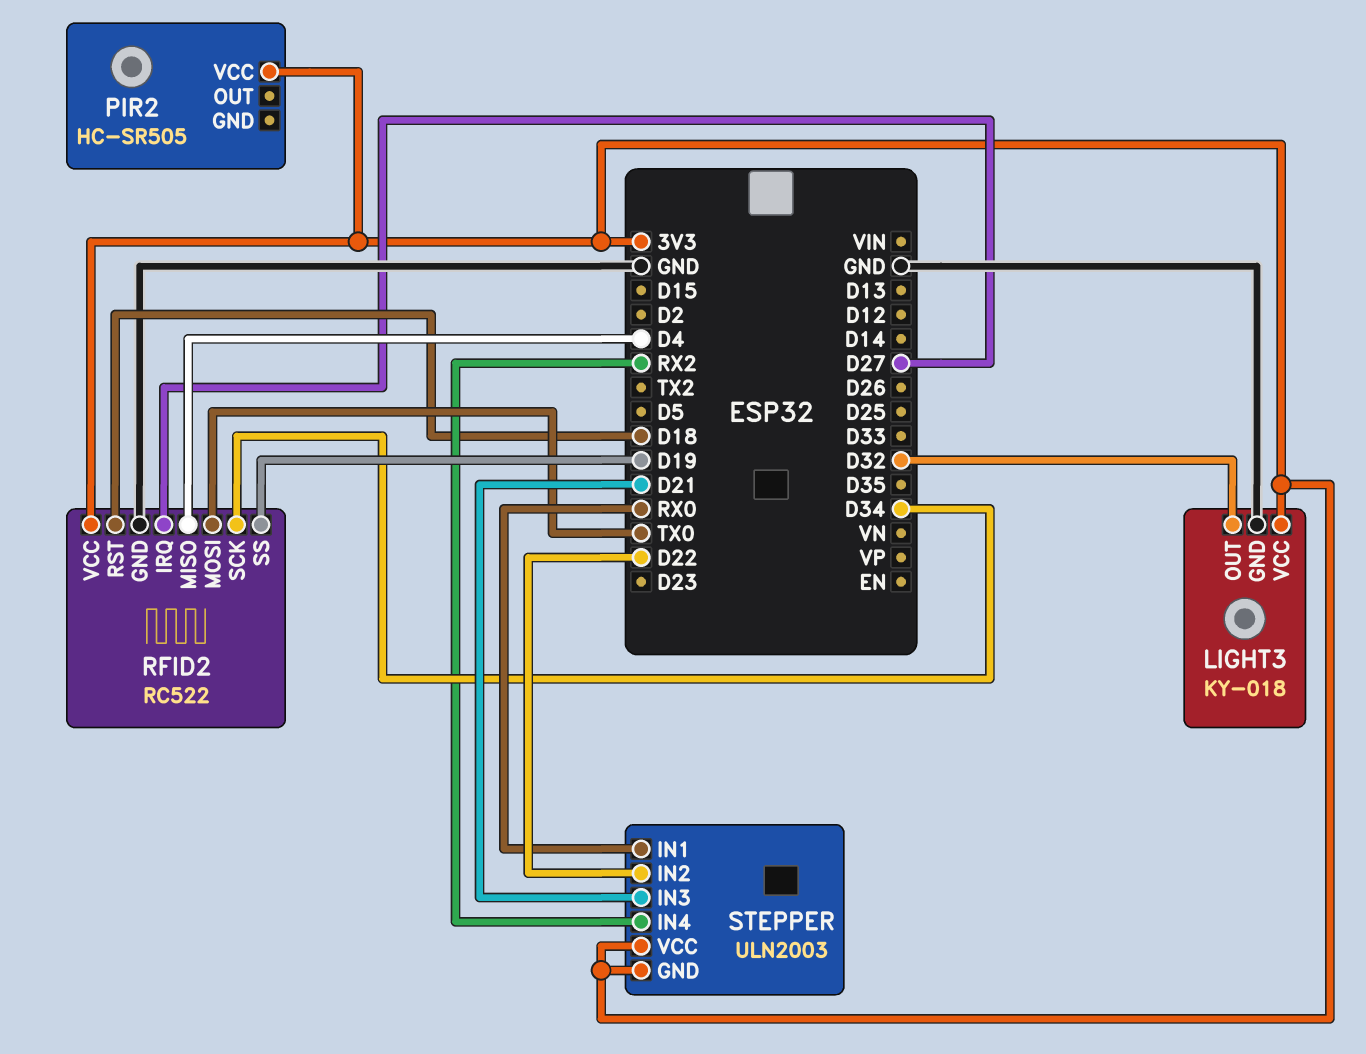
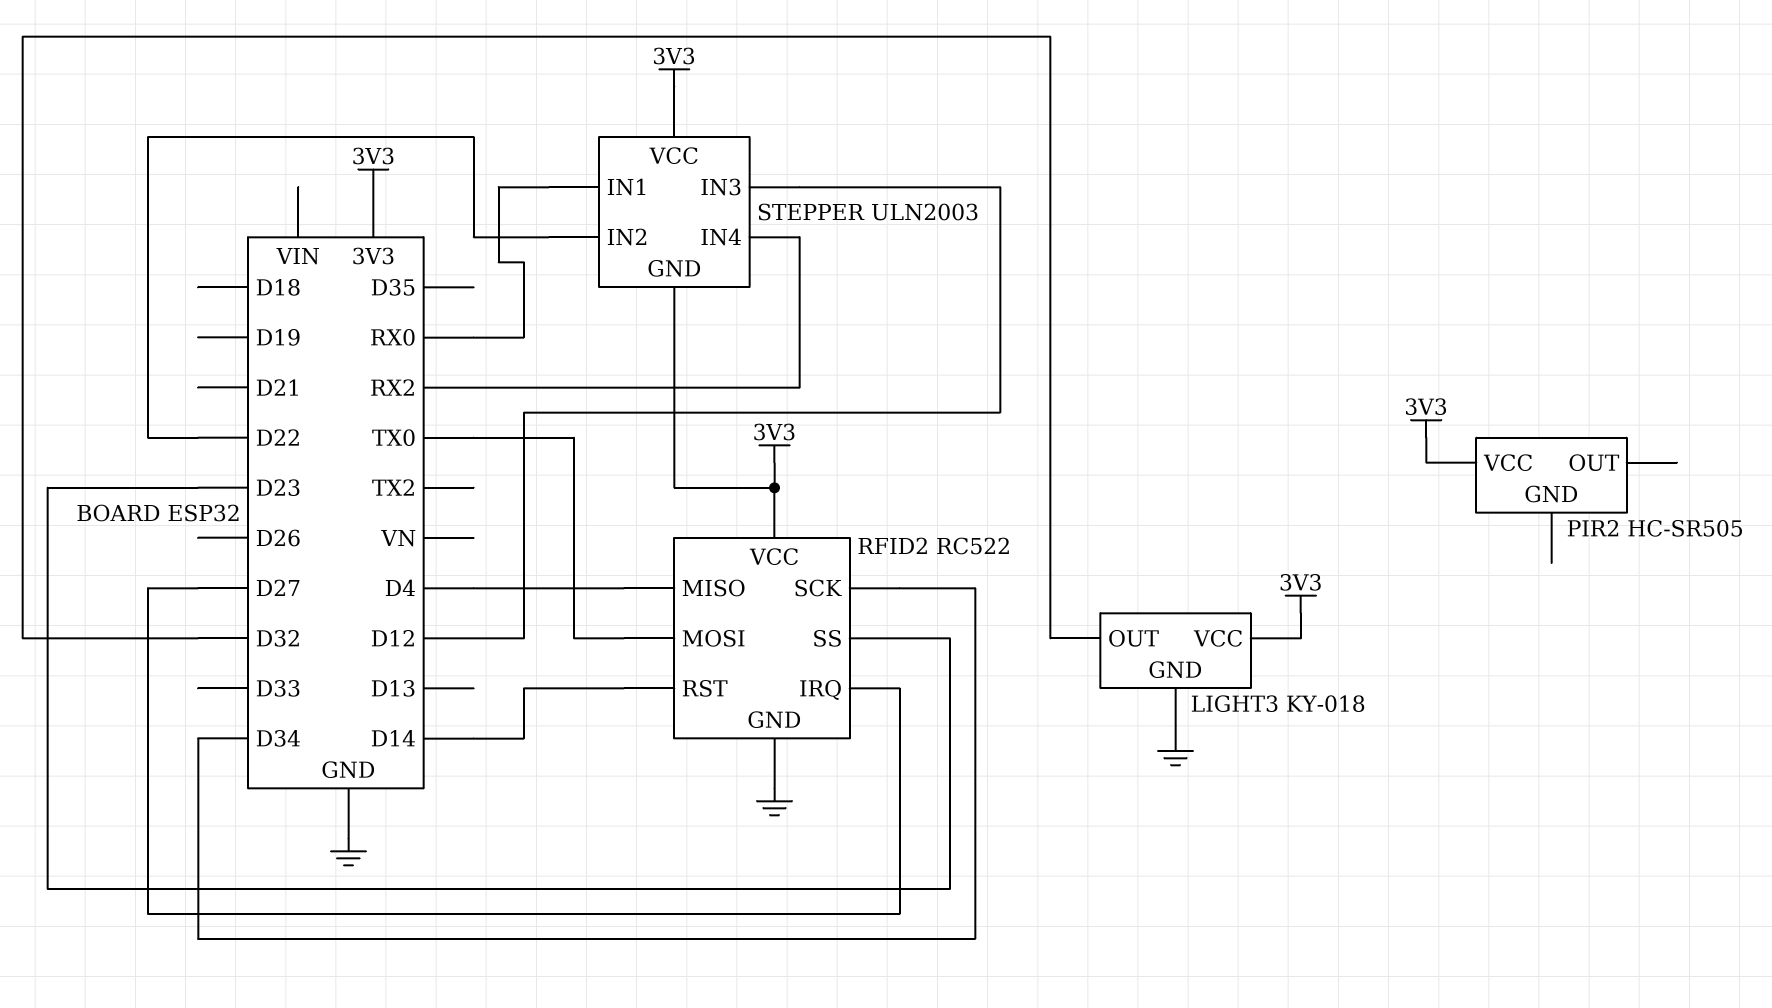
RFID2 pin RST: D18 -> D14
RFID2 pin SS: D19 -> D23
STEPPER pin IN3: D21 -> D12

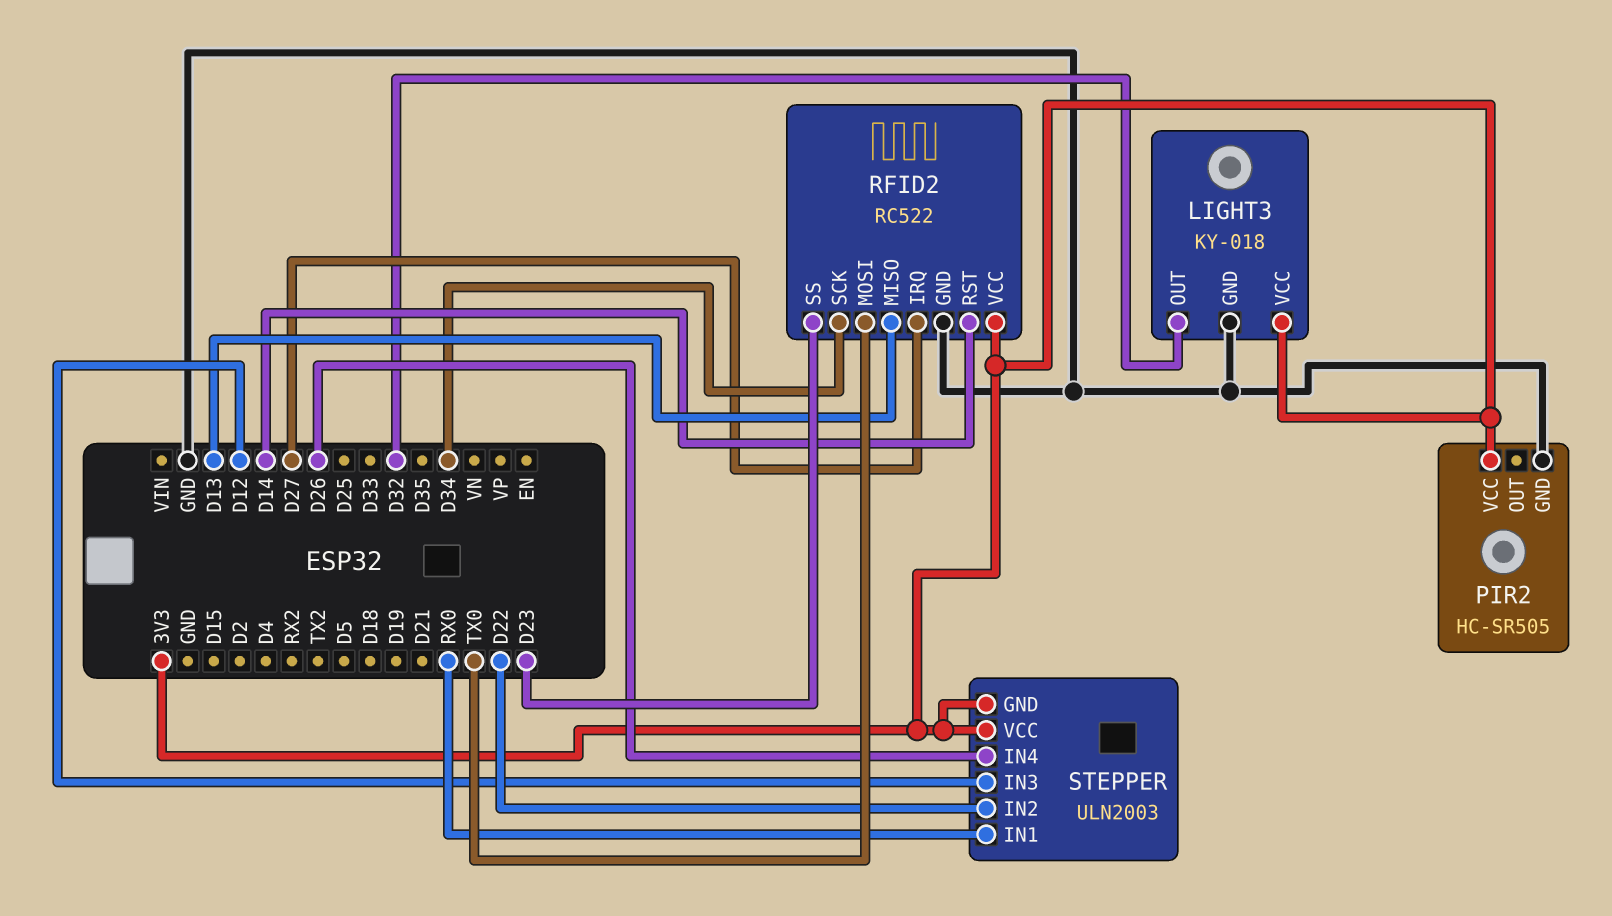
PIR2 pin GND: none -> GND
RFID2 pin MISO: D4 -> D13
STEPPER pin IN4: RX2 -> D26

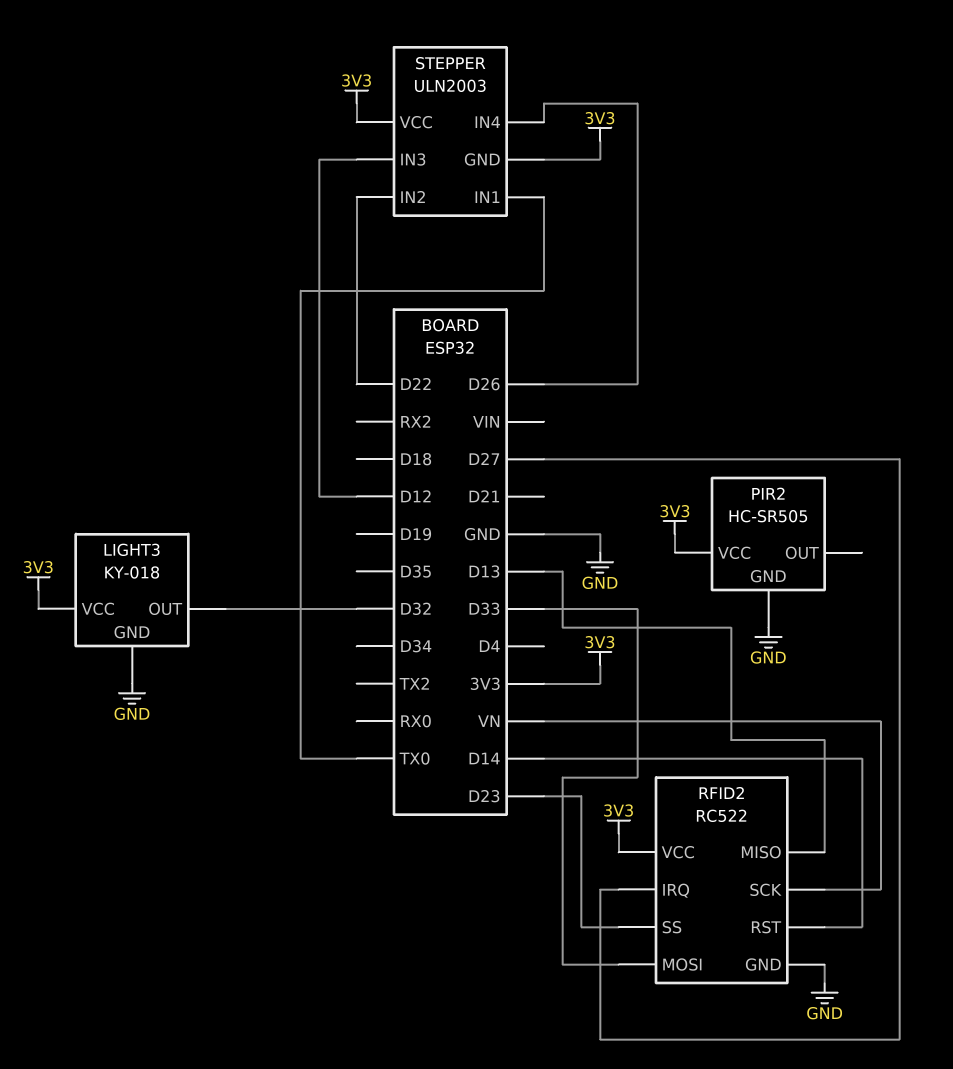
RFID2 pin MOSI: TX0 -> D33
RFID2 pin SCK: D34 -> VN
STEPPER pin IN1: RX0 -> TX0

